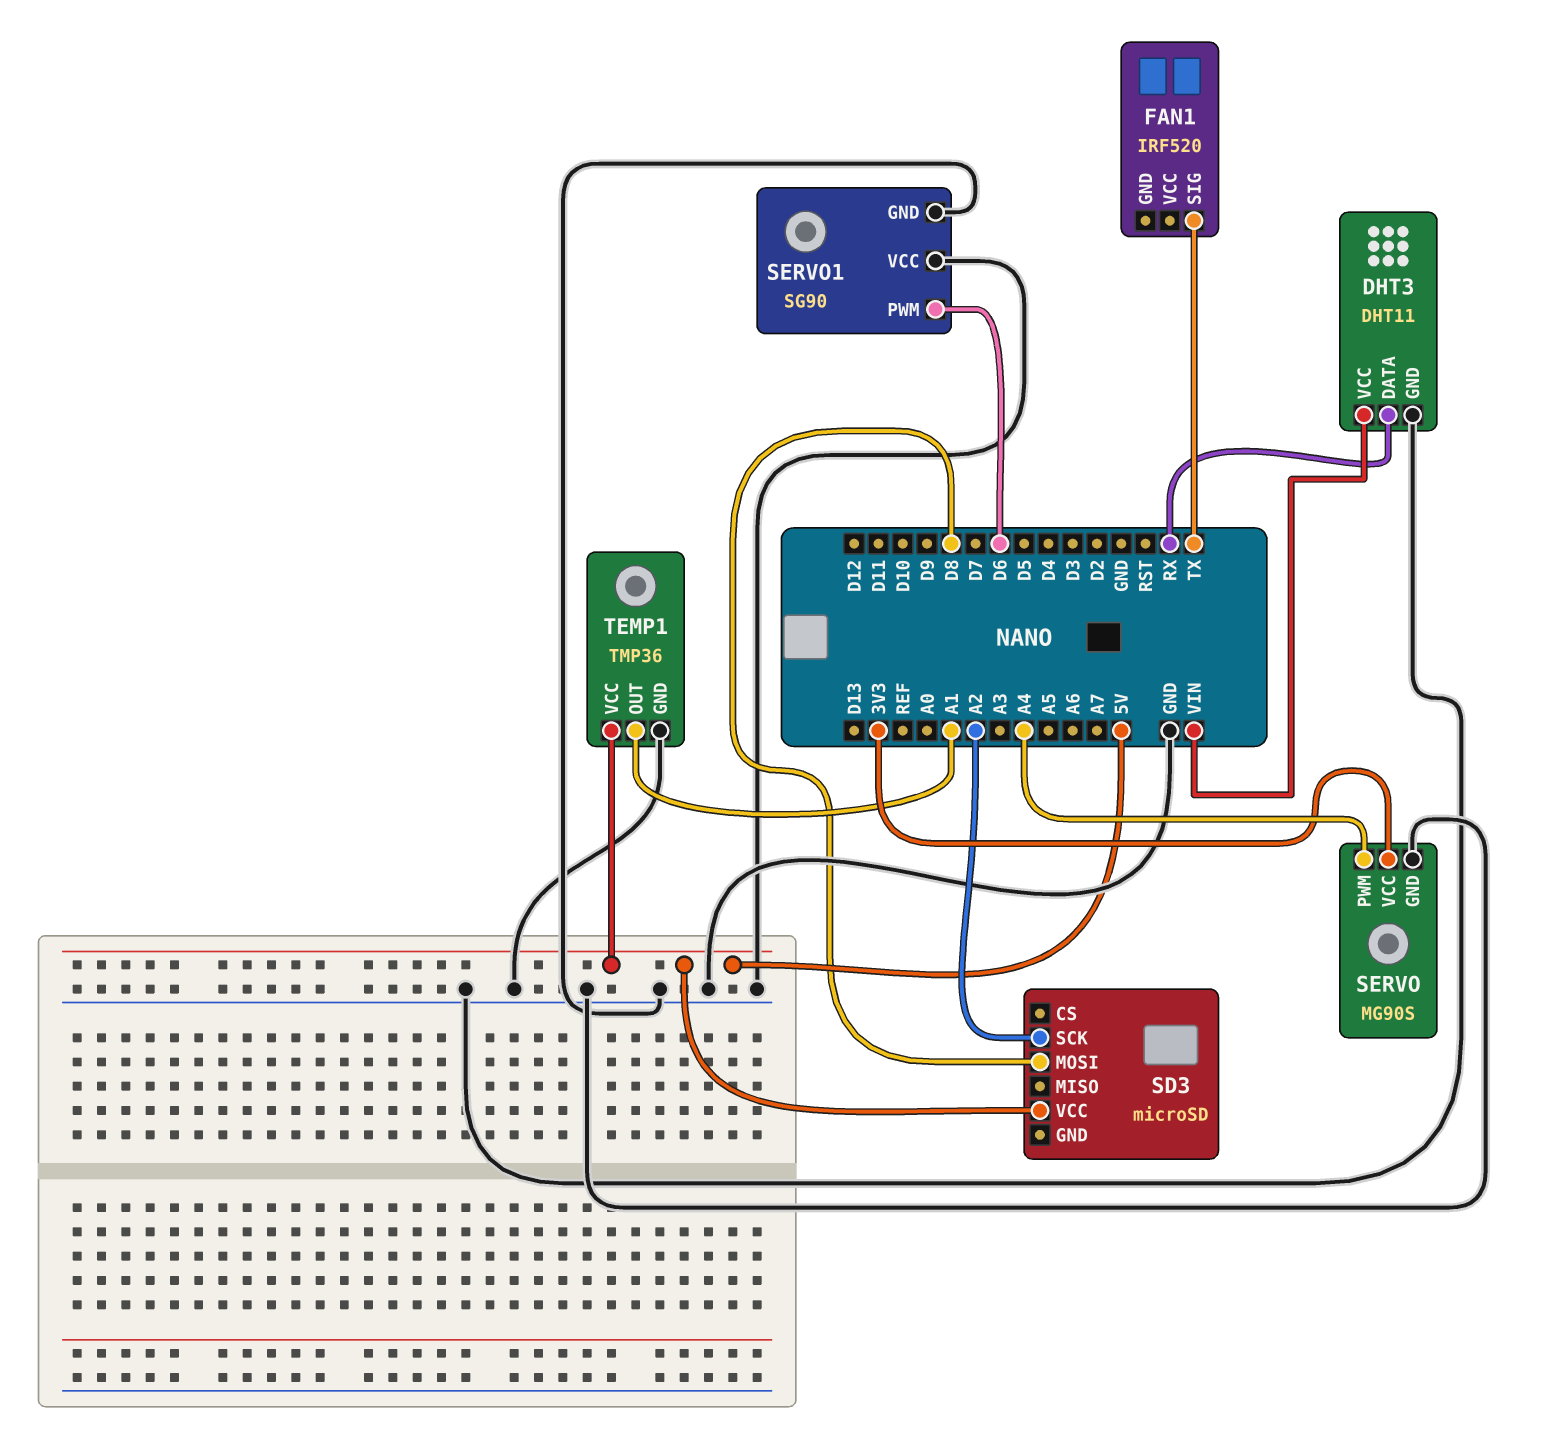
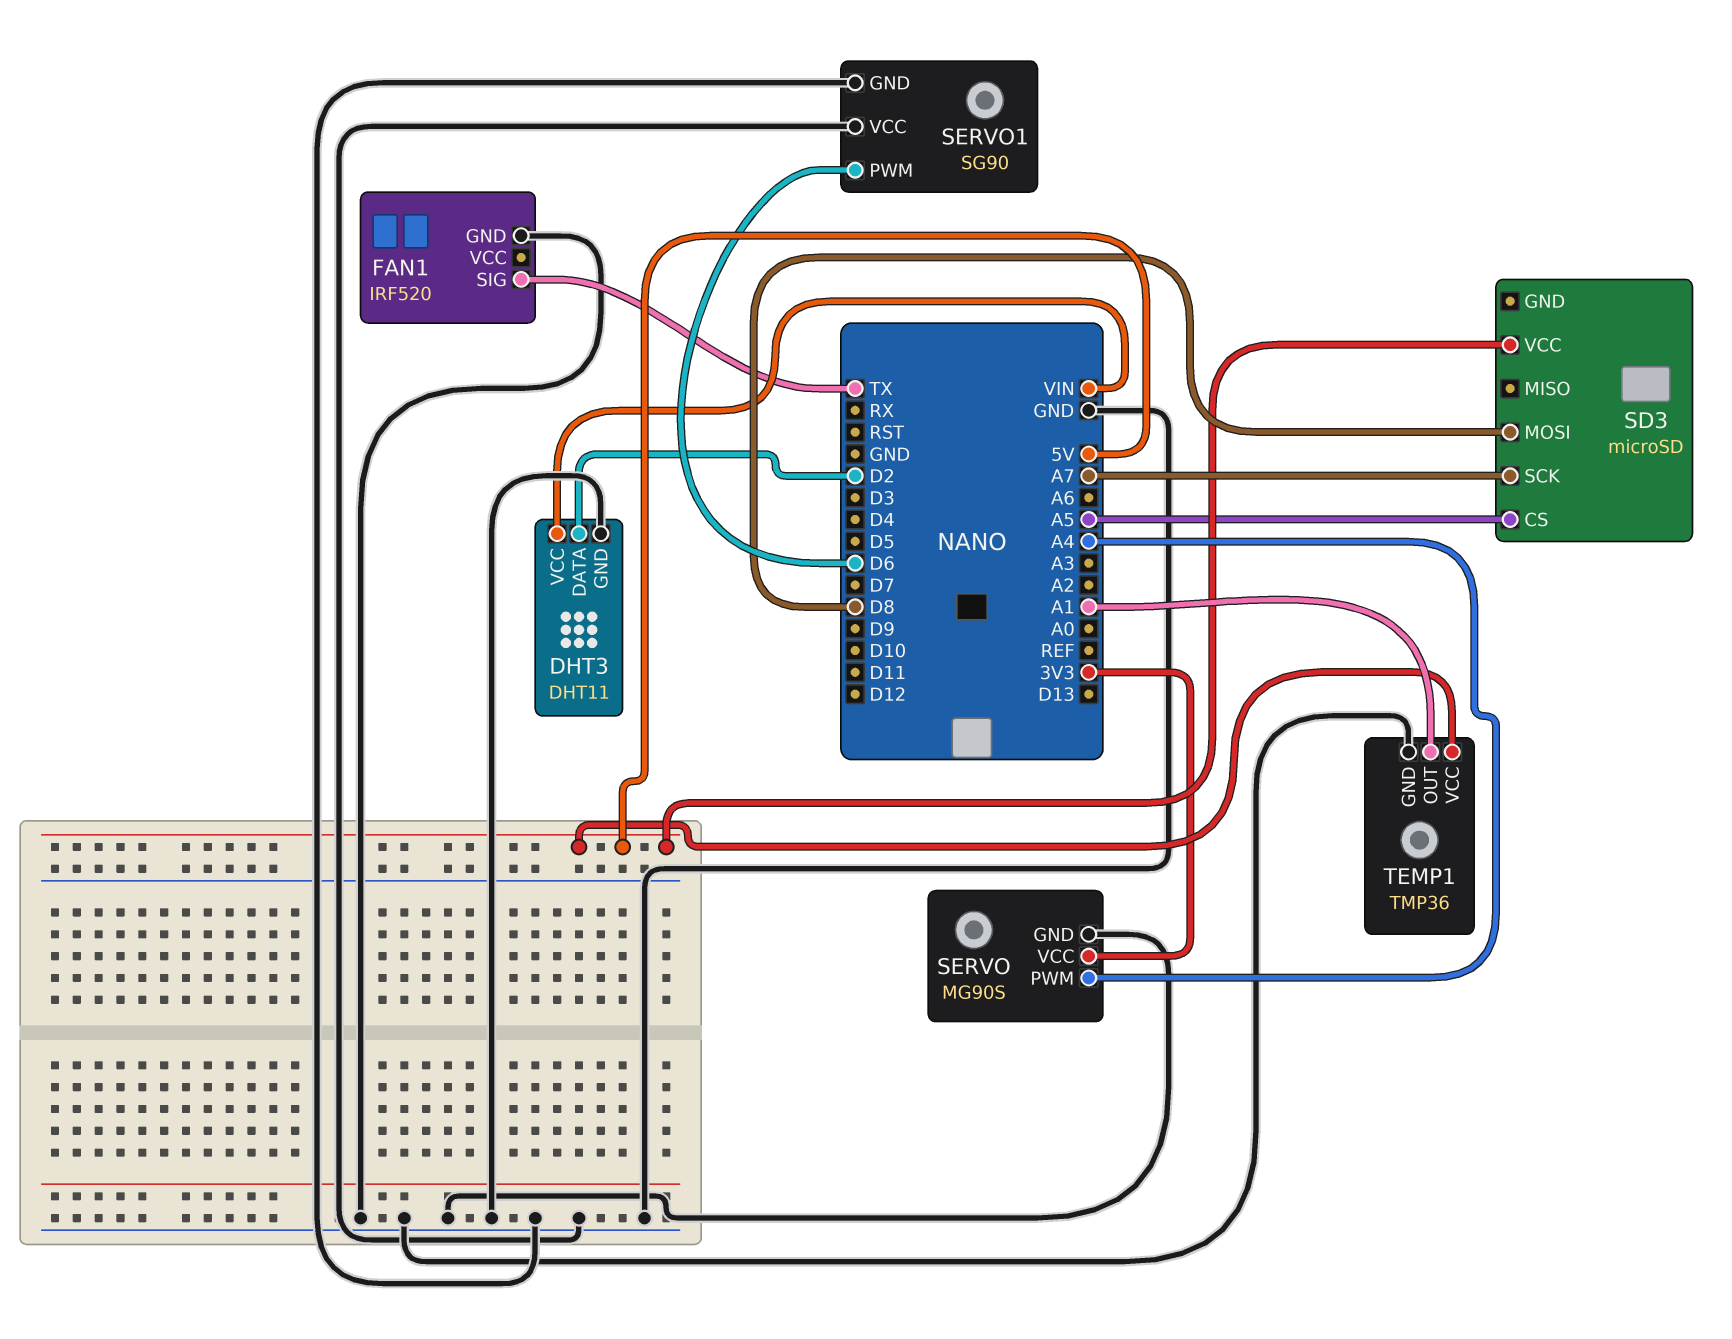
DHT3 pin DATA: RX -> D2
FAN1 pin GND: none -> GND
SD3 pin CS: none -> A5
SD3 pin SCK: A2 -> A7

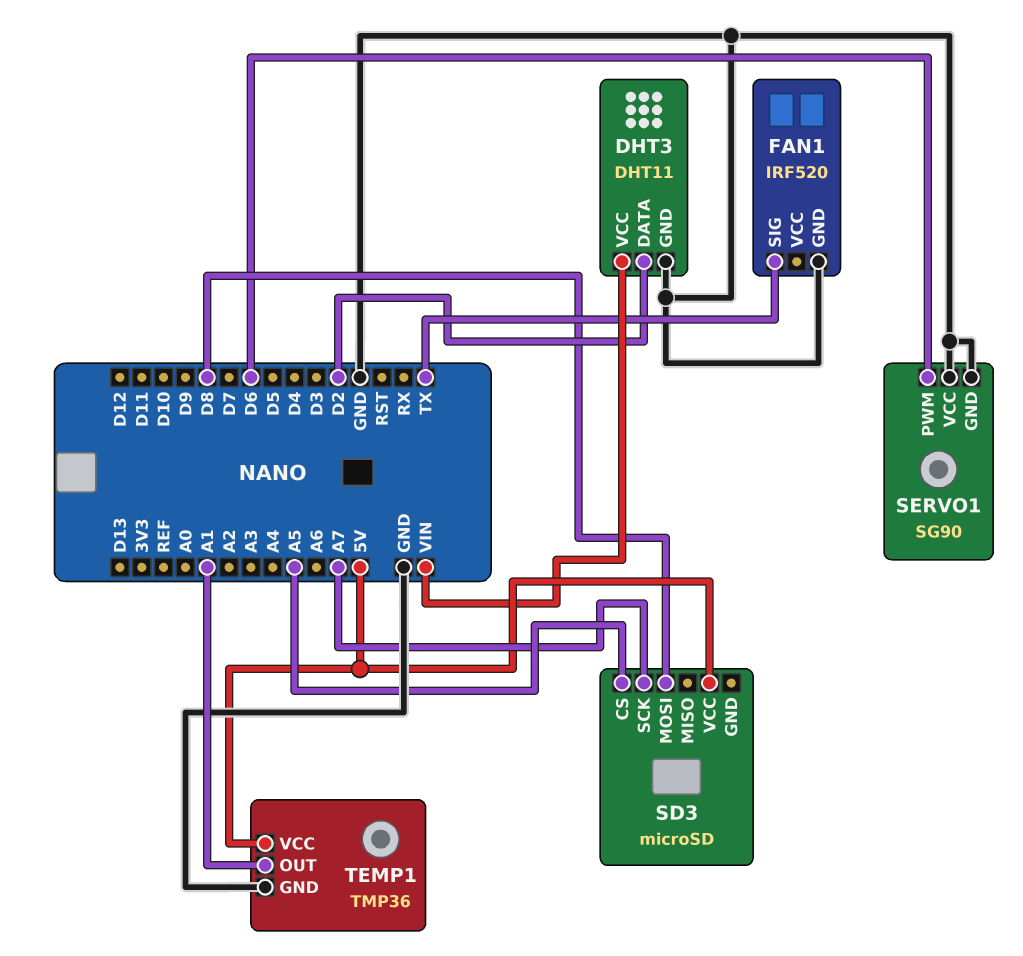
SERVO: MG90S -> none
SERVO pin GND: GND -> none
SERVO pin PWM: A4 -> none
SERVO pin VCC: 3V3 -> none

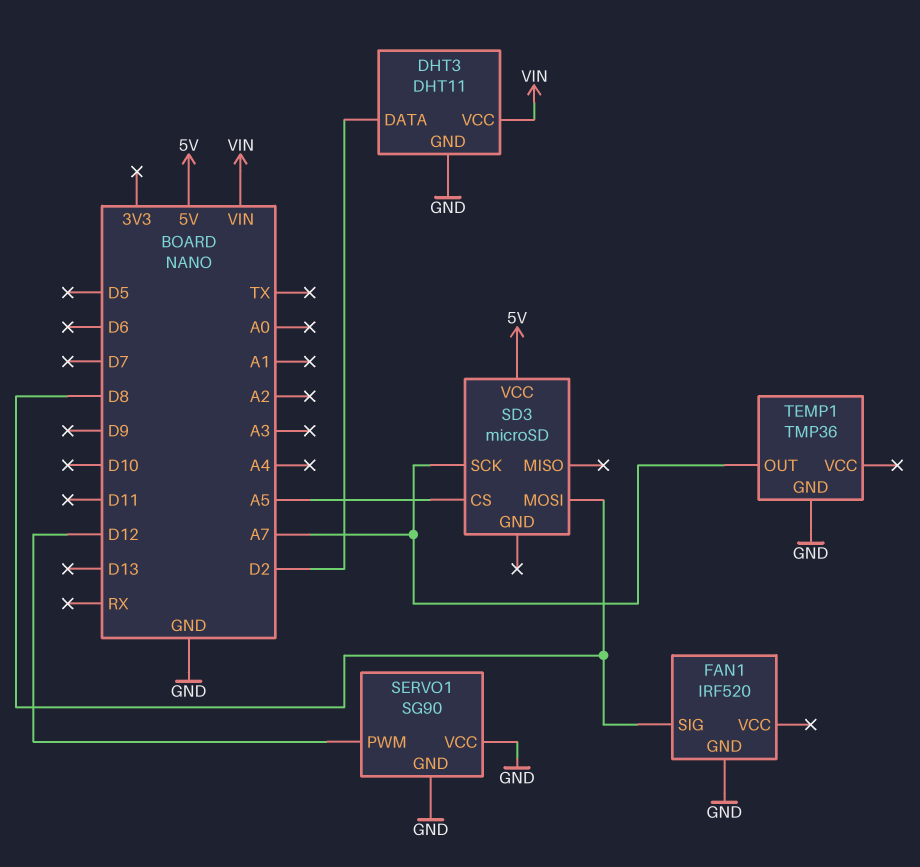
FAN1 pin SIG: TX -> D8
SERVO1 pin PWM: D6 -> D12
TEMP1 pin OUT: A1 -> A7
TEMP1 pin VCC: 5V -> none

